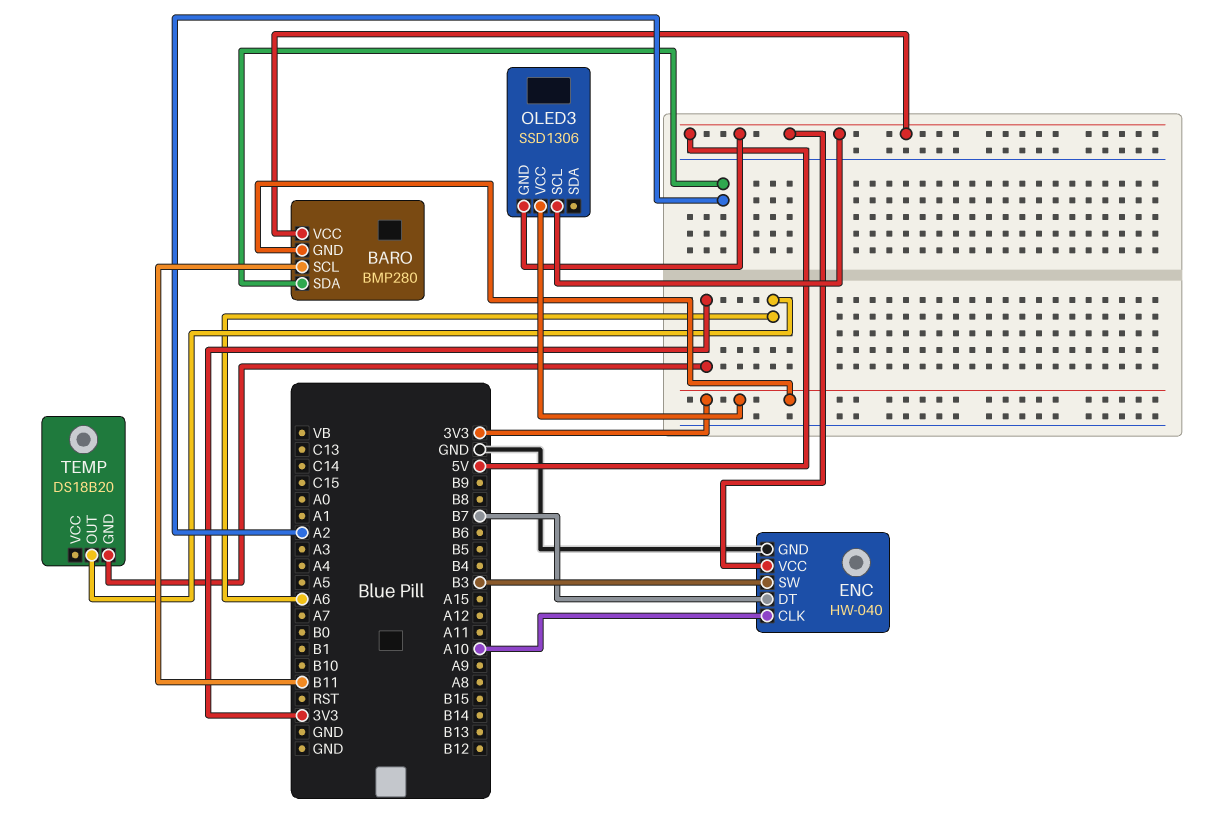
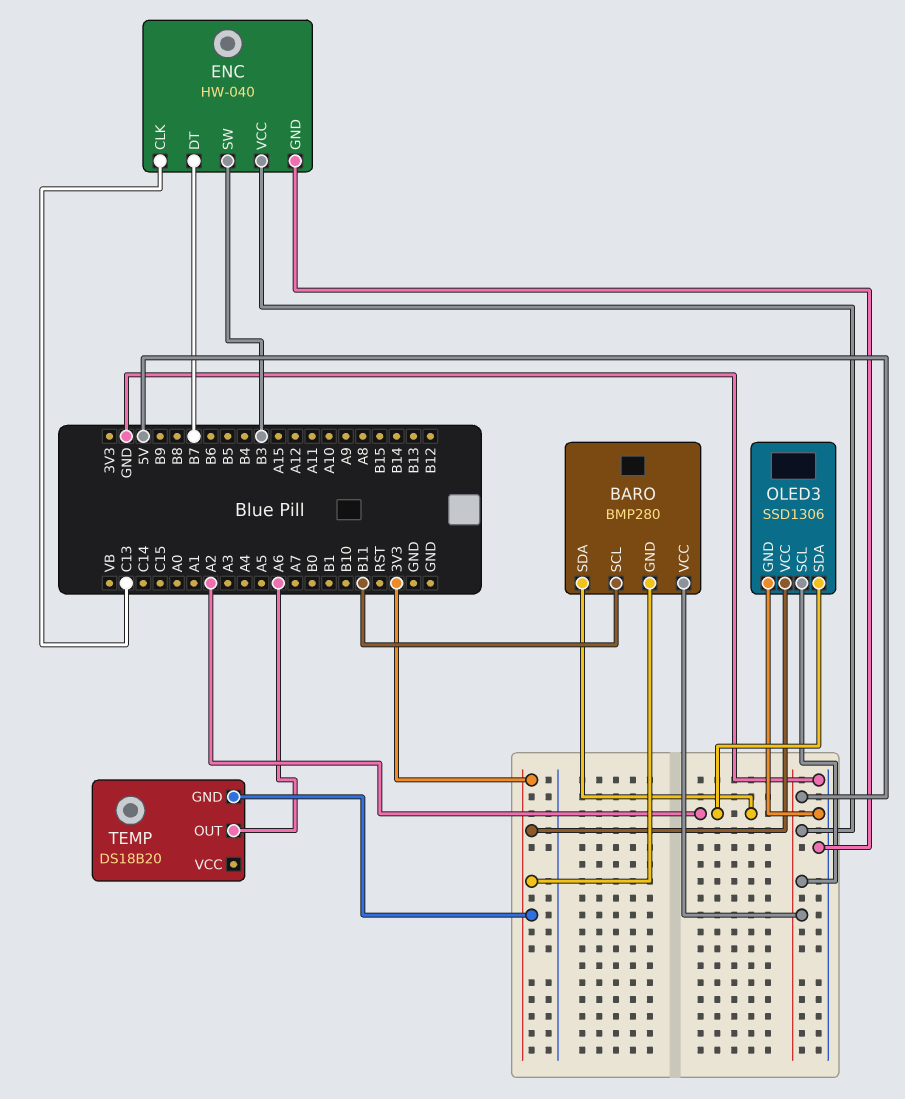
ENC pin CLK: A10 -> C13
OLED3 pin GND: 5V -> GND
OLED3 pin SDA: none -> A2

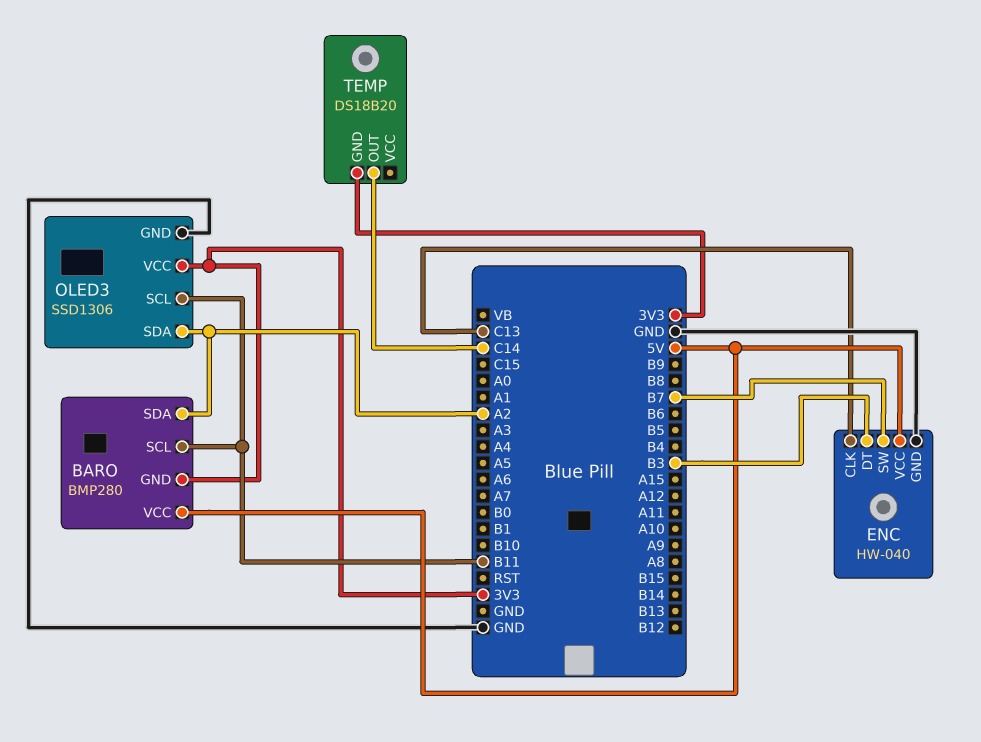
ENC pin DT: B7 -> B3
ENC pin SW: B3 -> B7
OLED3 pin SCL: 5V -> B11
TEMP pin OUT: A6 -> C14

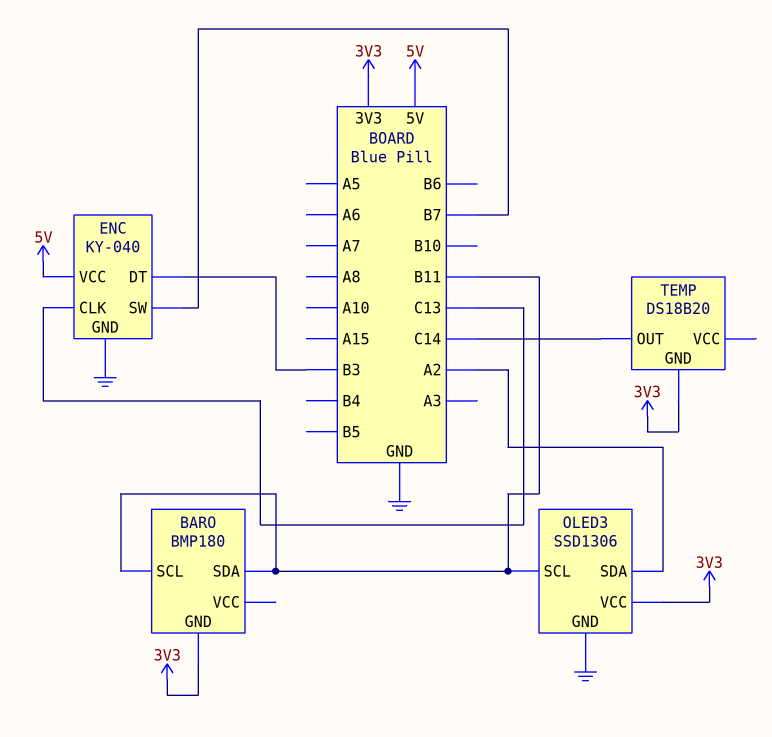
BARO: BMP280 -> BMP180
BARO pin SDA: A2 -> B11
BARO pin VCC: 5V -> none
ENC: HW-040 -> KY-040

